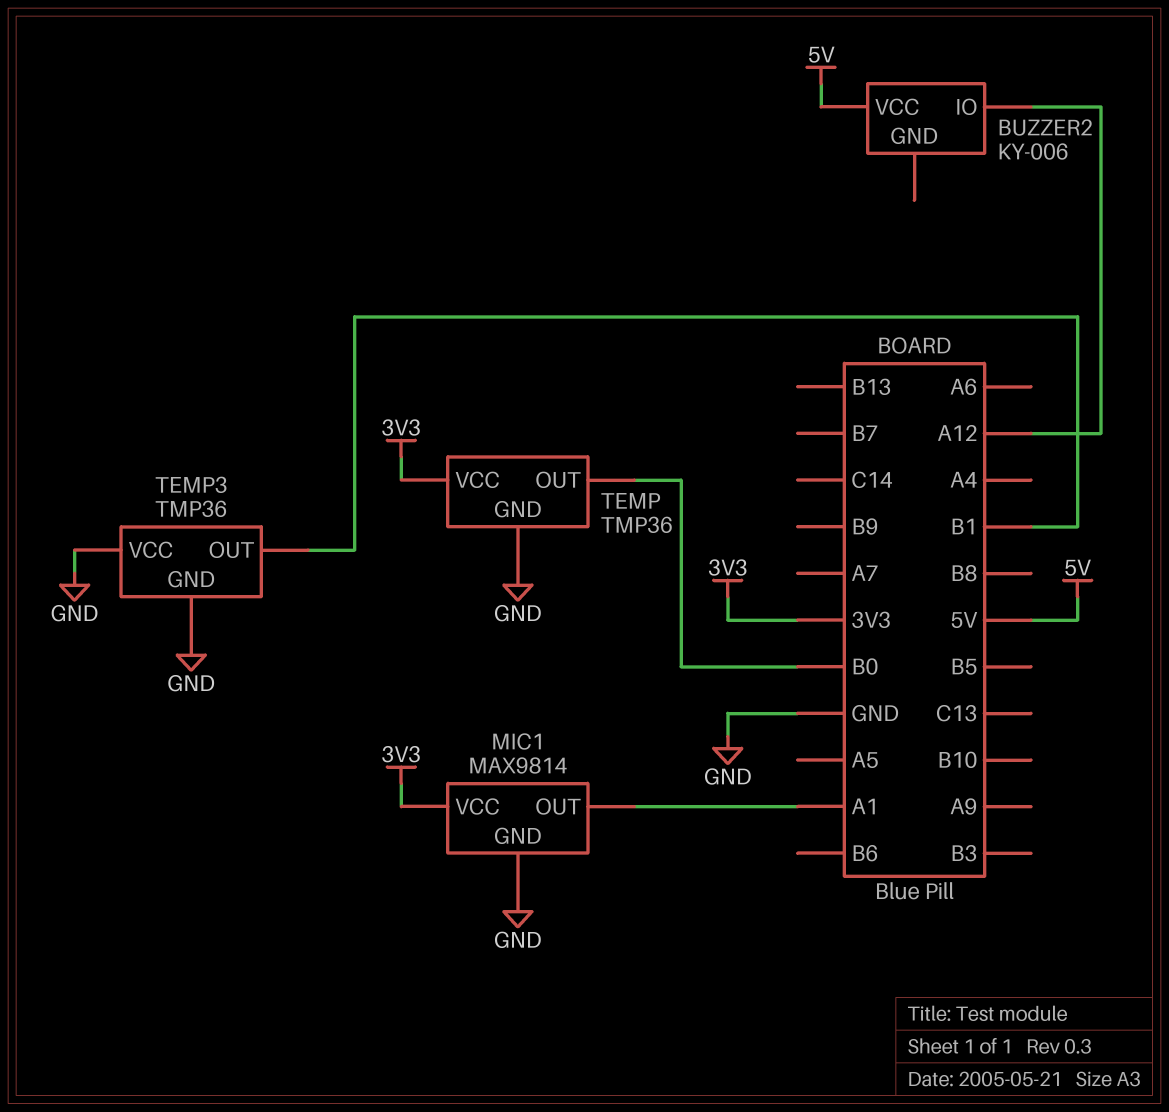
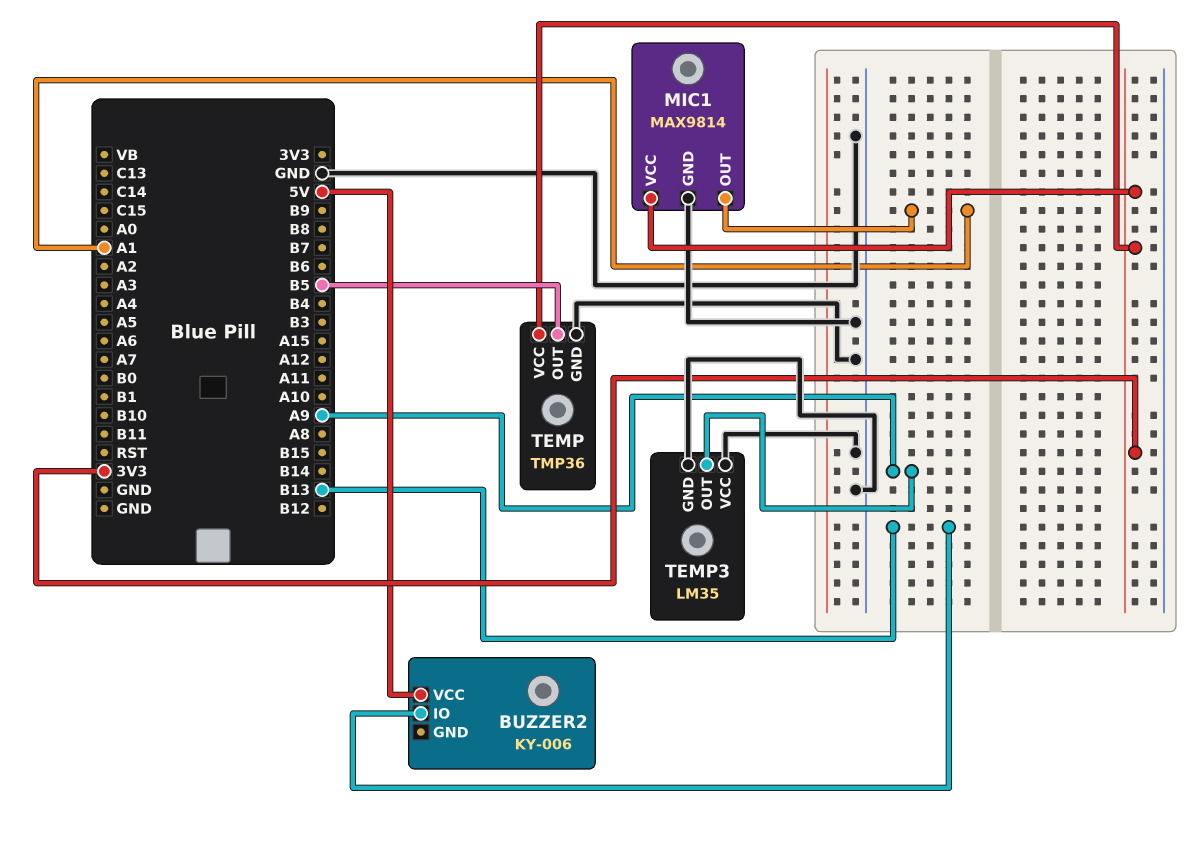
BUZZER2 pin IO: A12 -> B13
TEMP pin OUT: B0 -> B5
TEMP3: TMP36 -> LM35
TEMP3 pin OUT: B1 -> A9

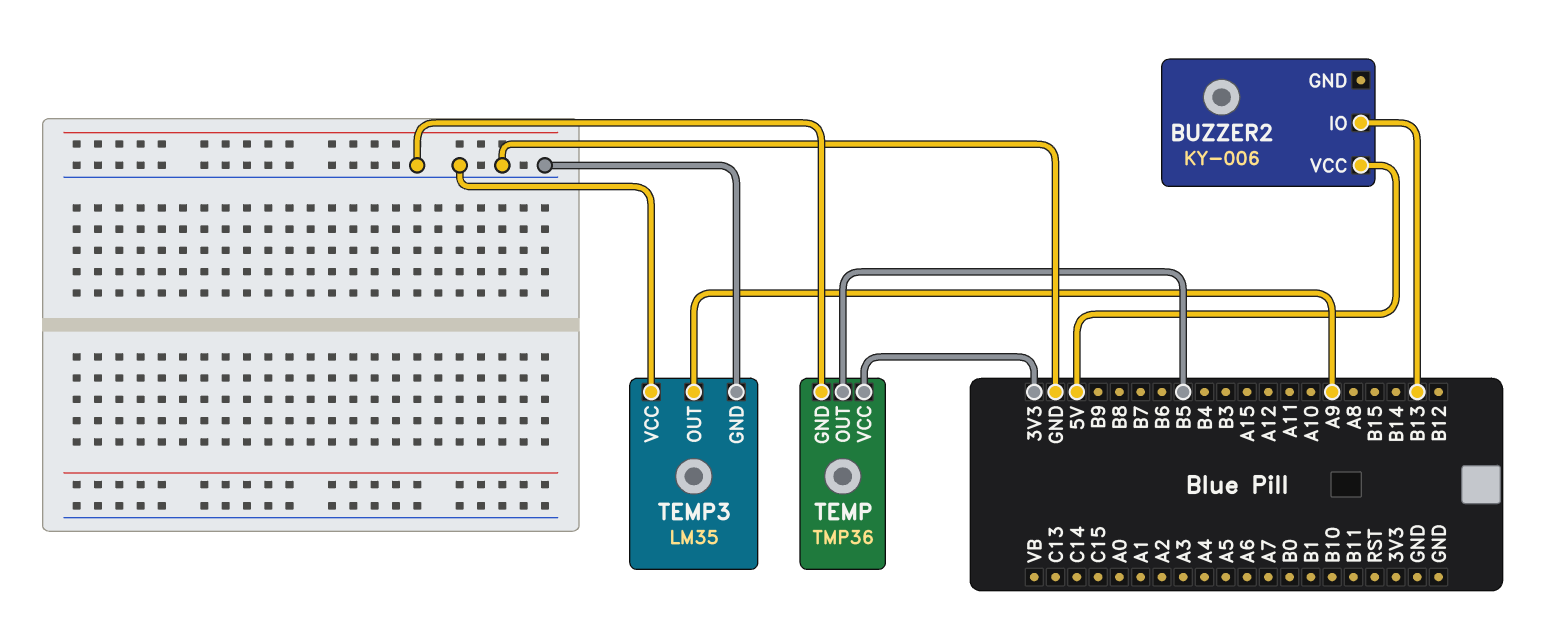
MIC1: MAX9814 -> none
MIC1 pin GND: GND -> none
MIC1 pin OUT: A1 -> none
MIC1 pin VCC: 3V3 -> none

